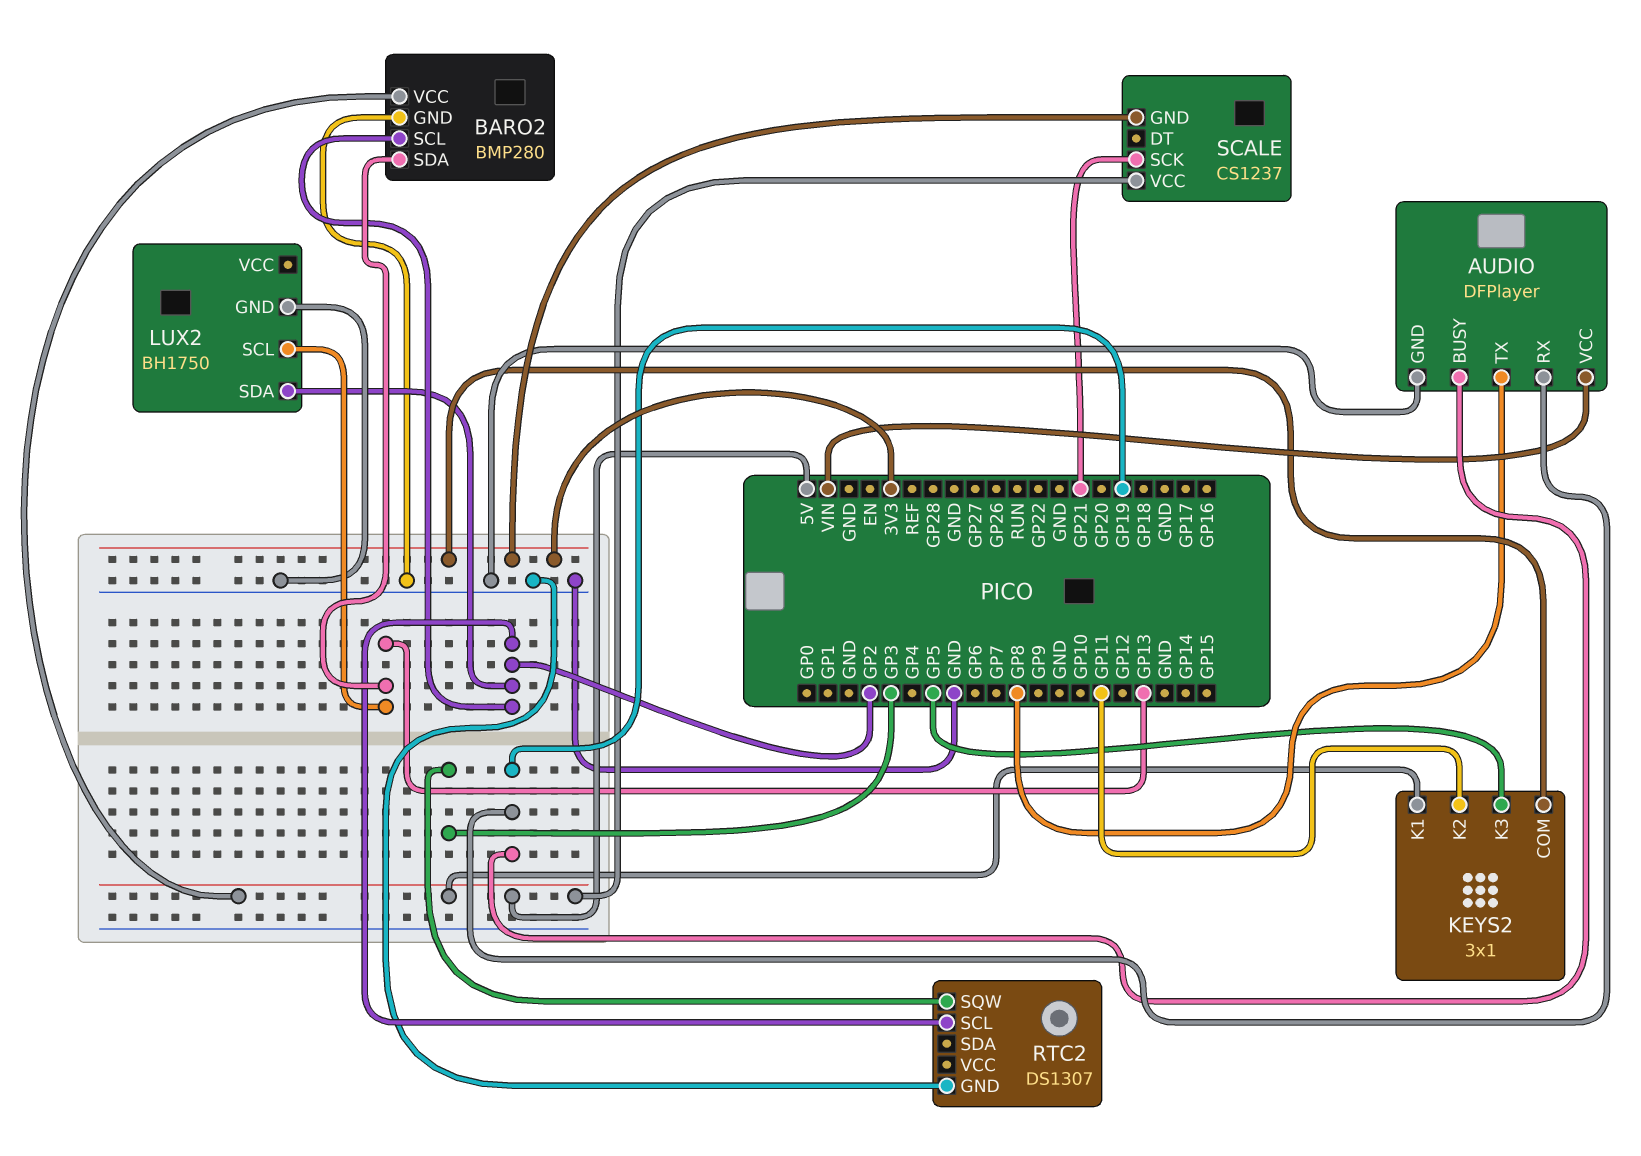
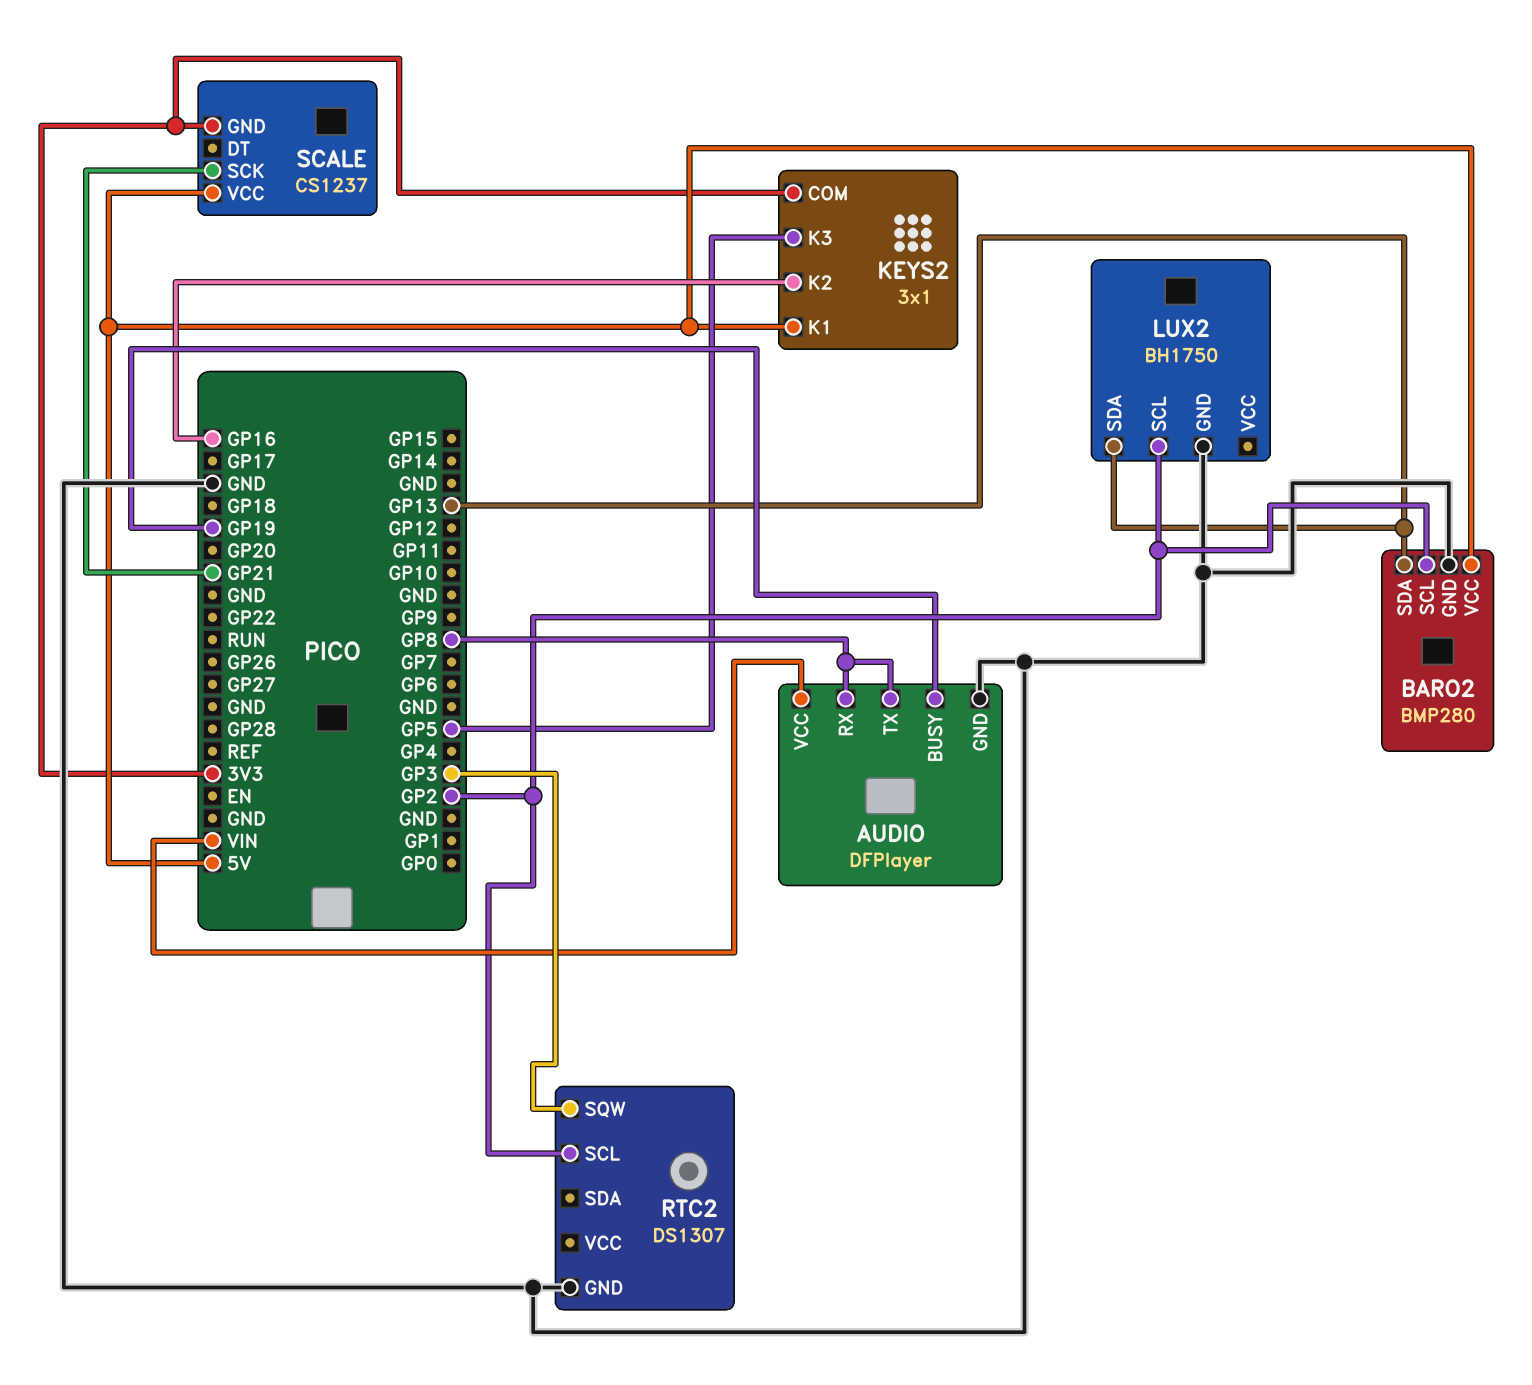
AUDIO pin RX: GP19 -> GP8
KEYS2 pin K2: GP11 -> GP16
LUX2 pin SCL: GP13 -> GP2
LUX2 pin SDA: GP2 -> GP13

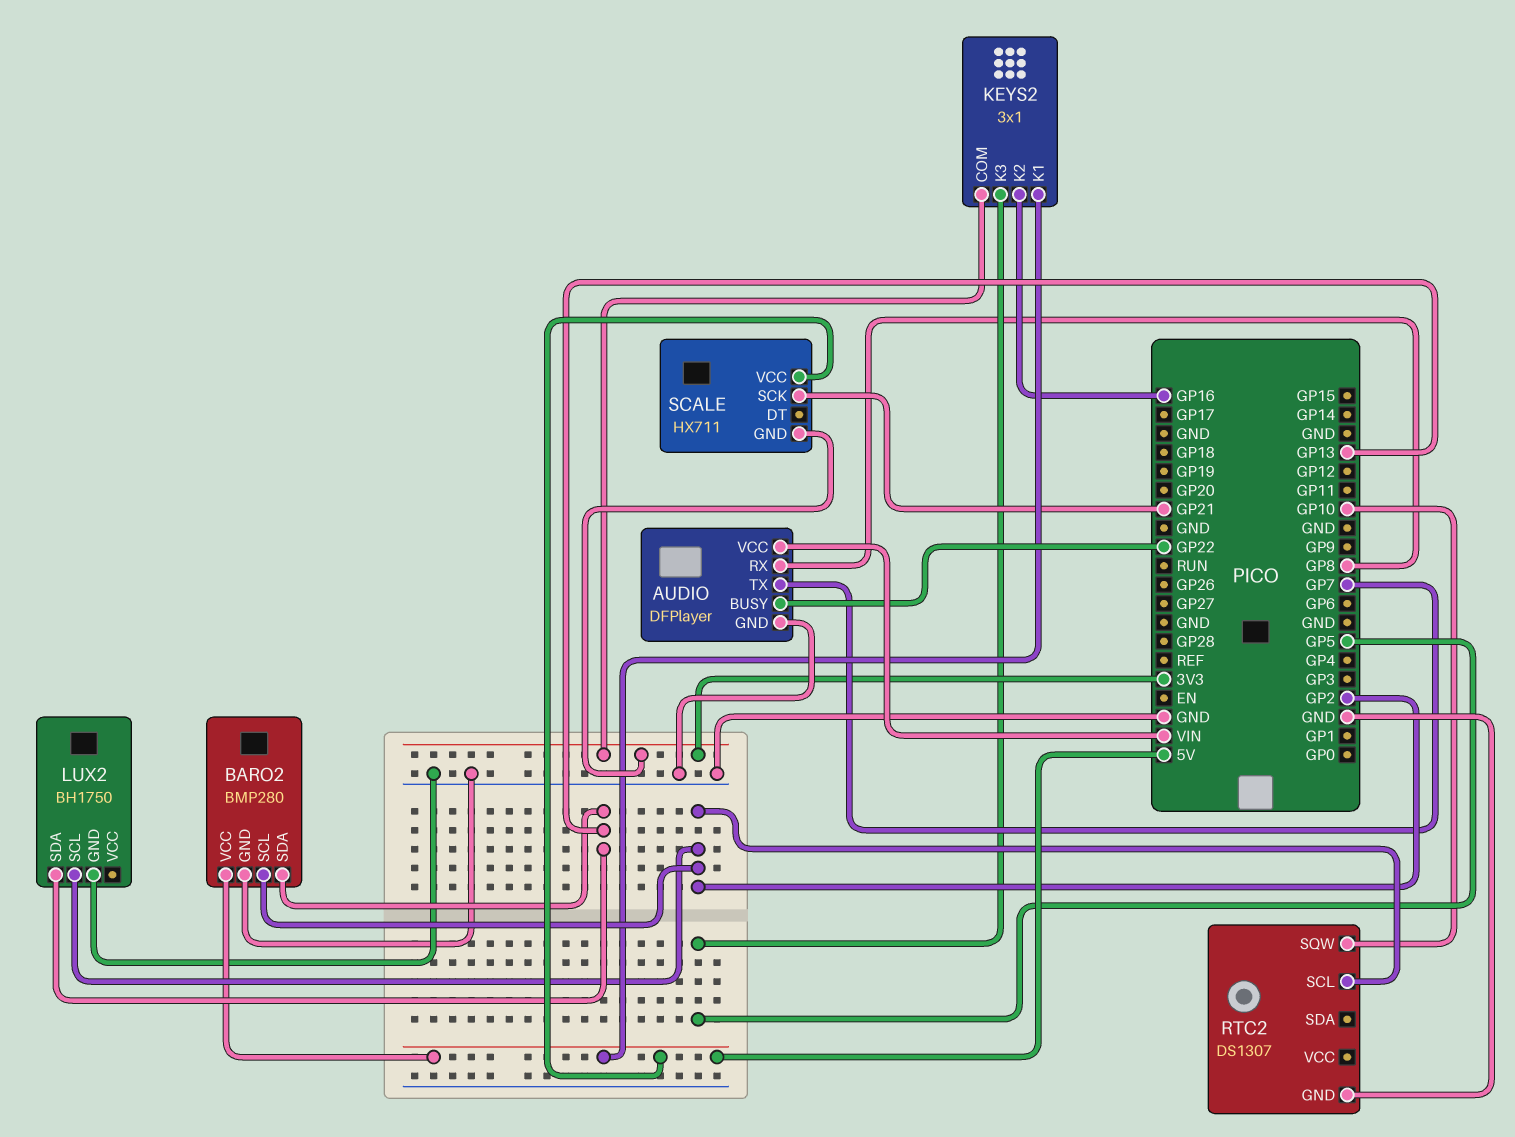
AUDIO pin BUSY: GP19 -> GP22
AUDIO pin TX: GP8 -> GP7
RTC2 pin SQW: GP3 -> GP10
SCALE: CS1237 -> HX711

